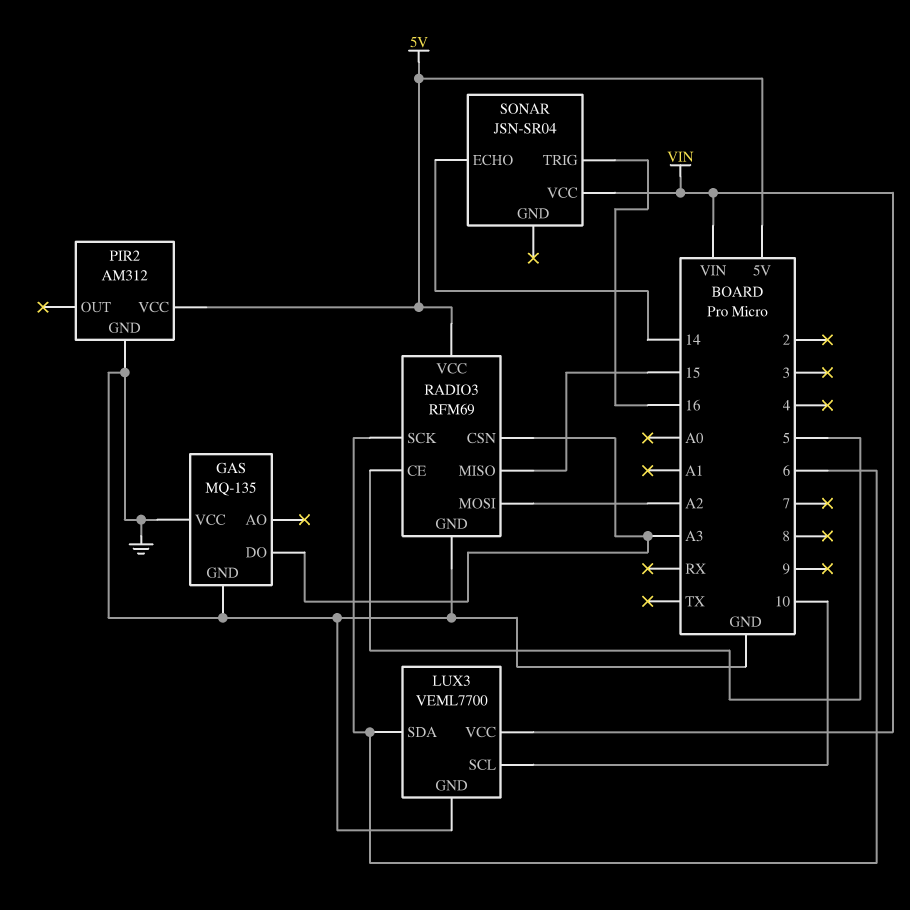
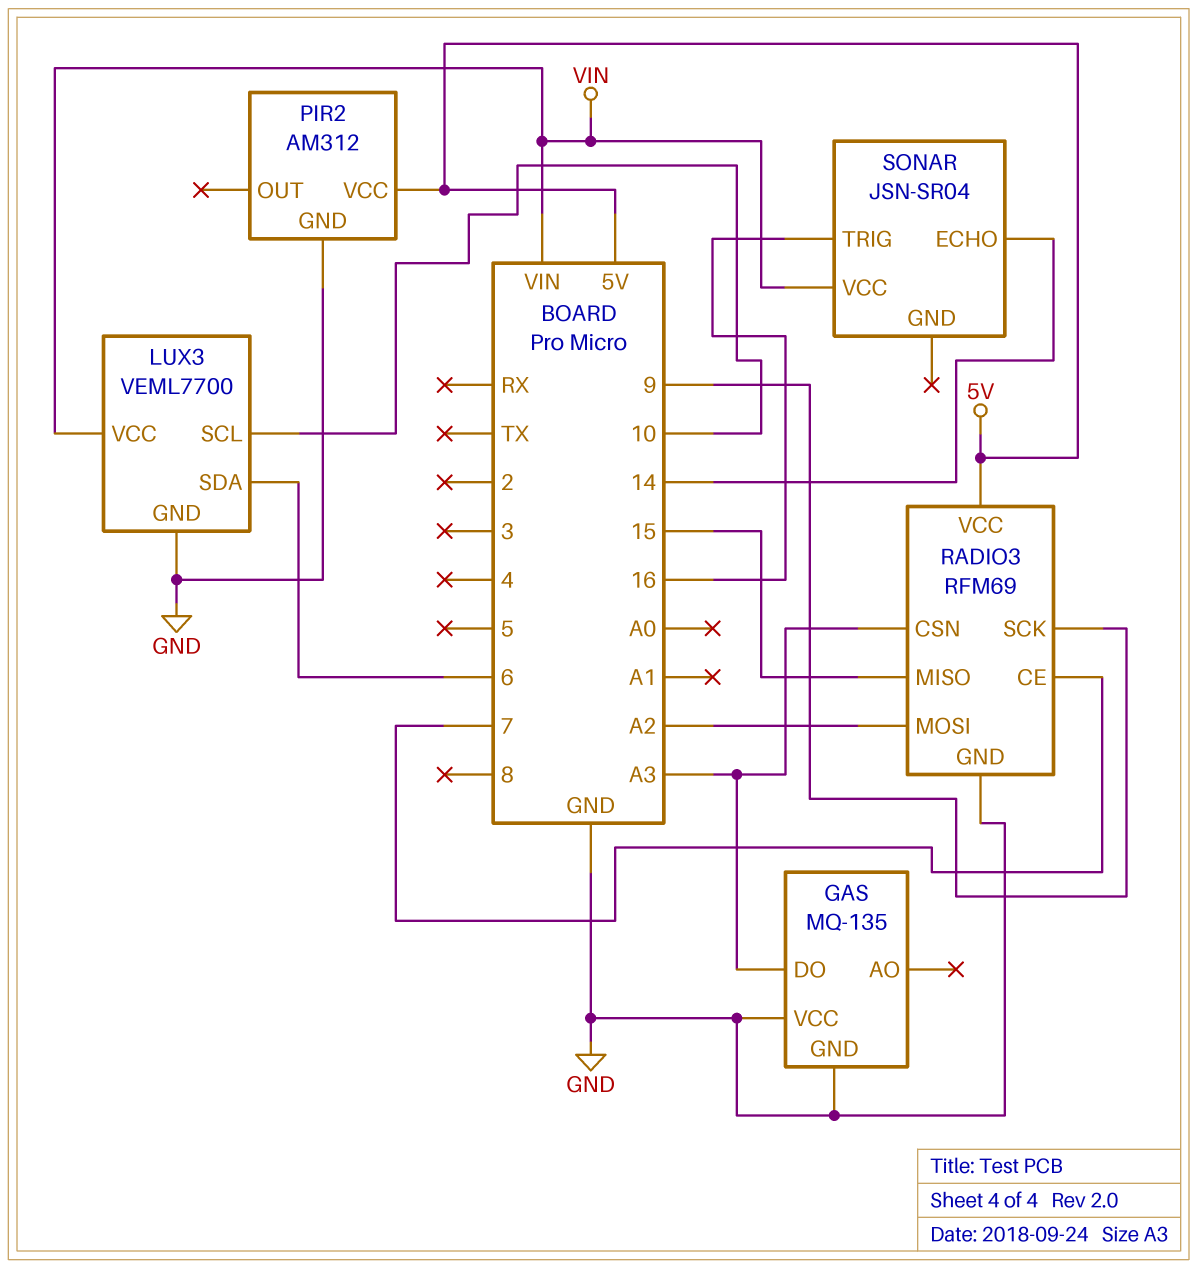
RADIO3 pin CE: 5 -> 7
RADIO3 pin SCK: 6 -> 9

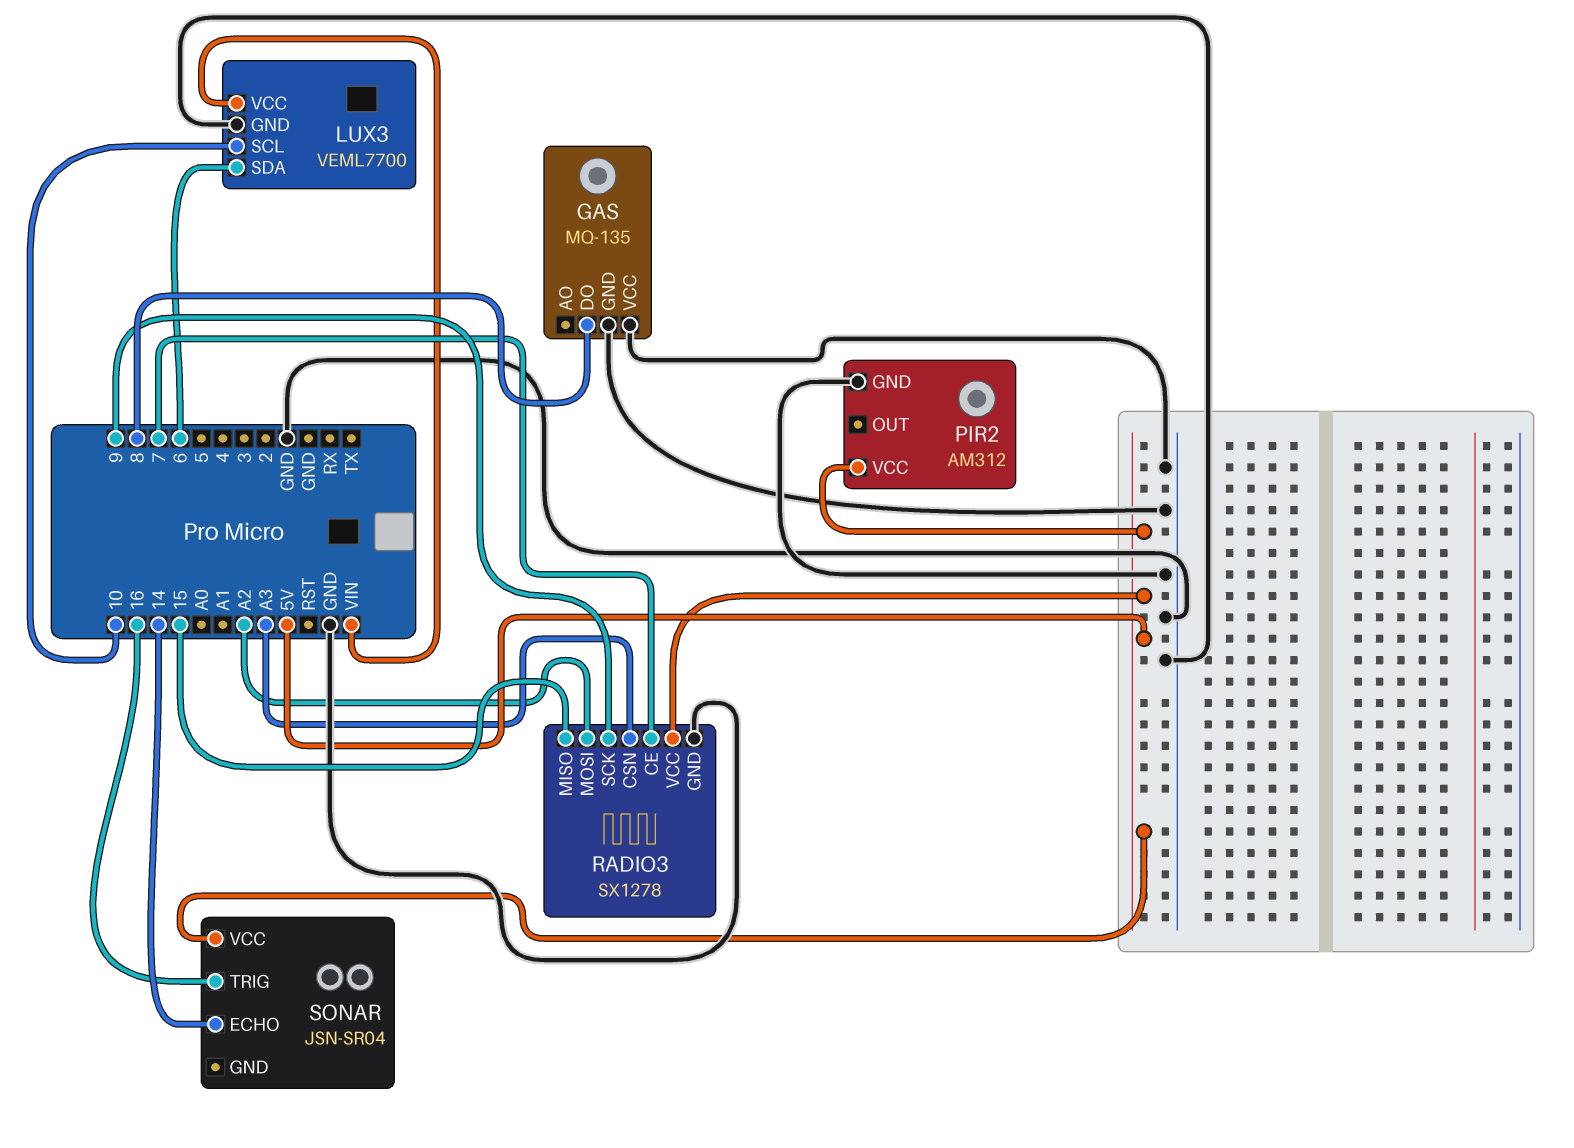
GAS pin DO: A3 -> 8
RADIO3: RFM69 -> SX1278
SONAR pin VCC: VIN -> 5V

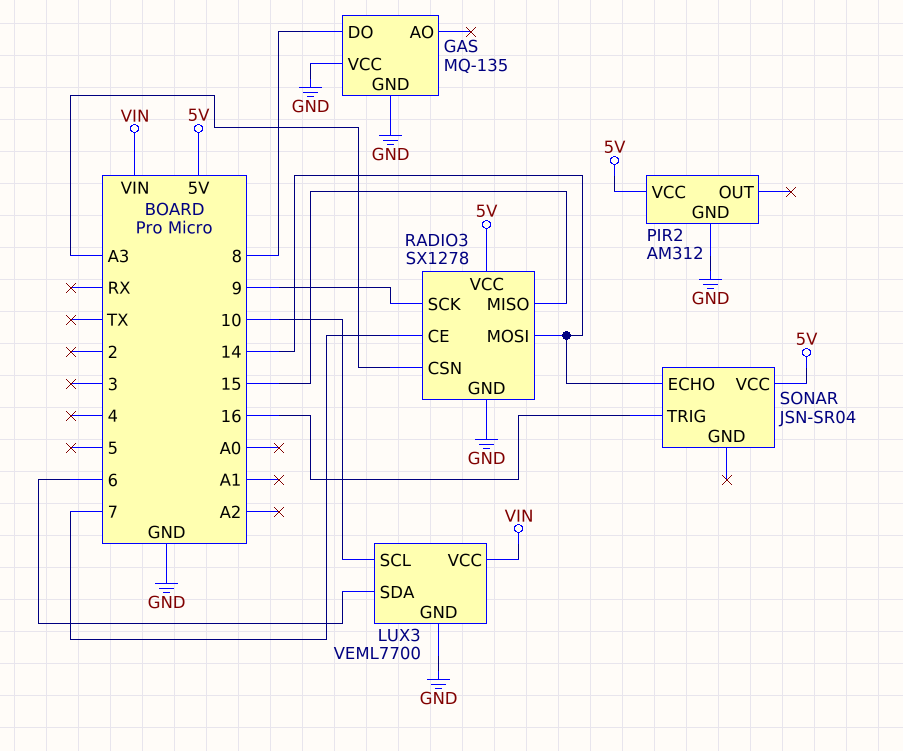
RADIO3 pin MOSI: A2 -> 14

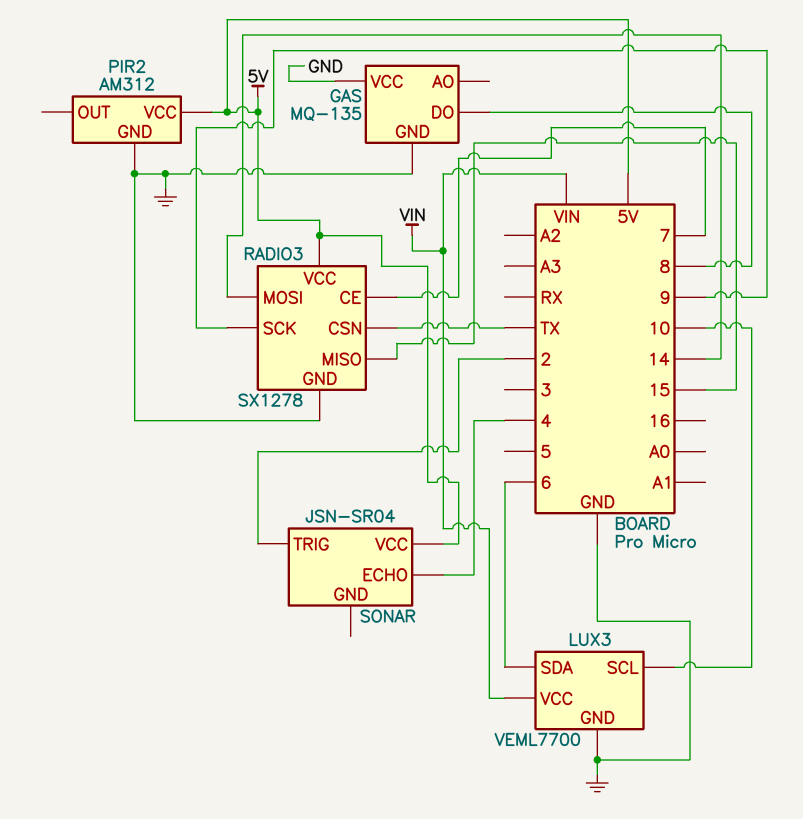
RADIO3 pin CSN: A3 -> TX
SONAR pin ECHO: 14 -> 4
SONAR pin TRIG: 16 -> 2

